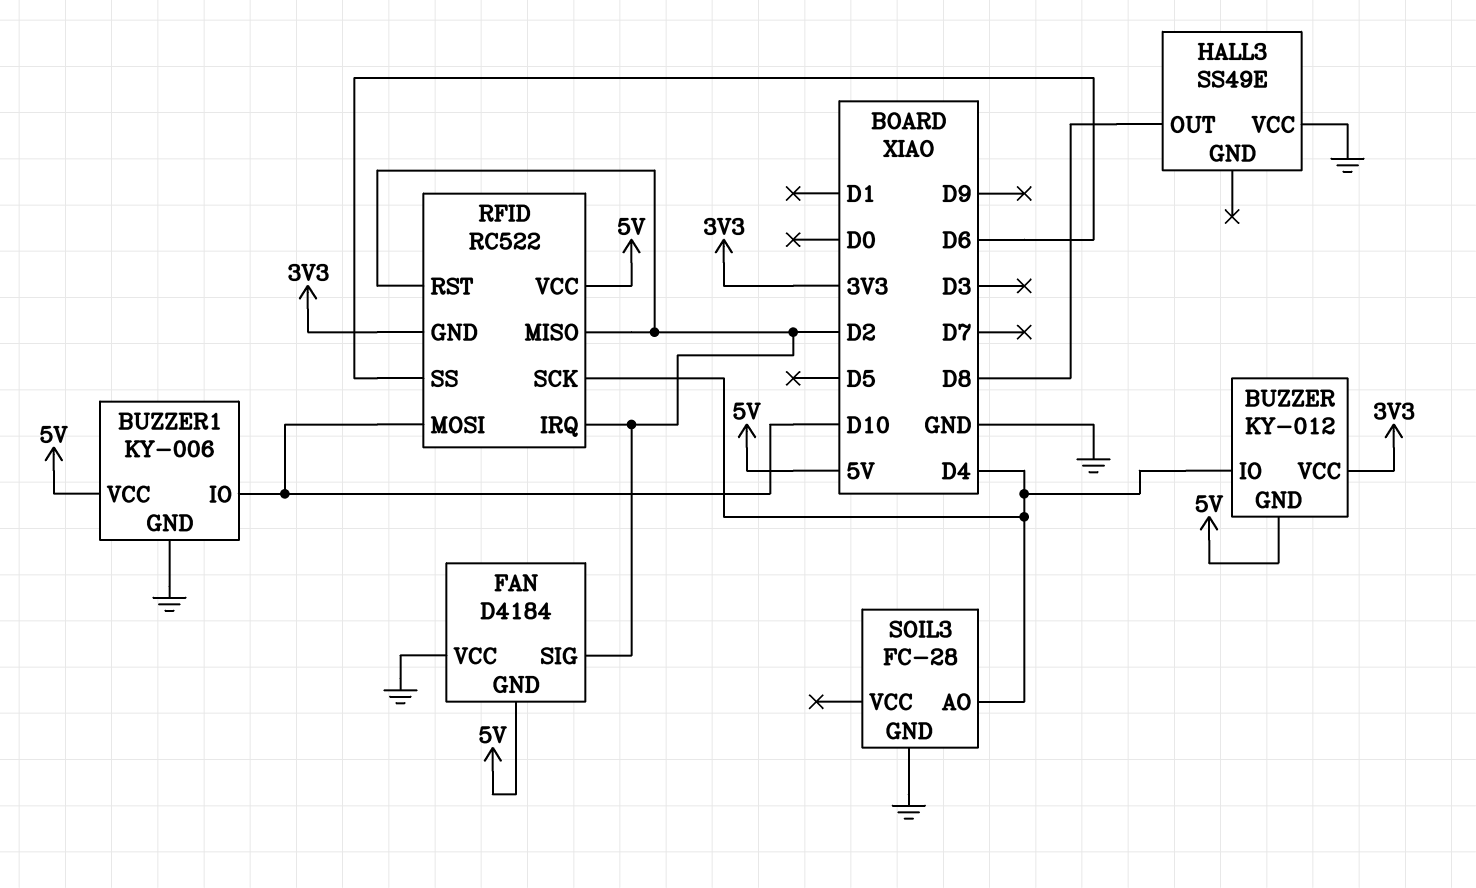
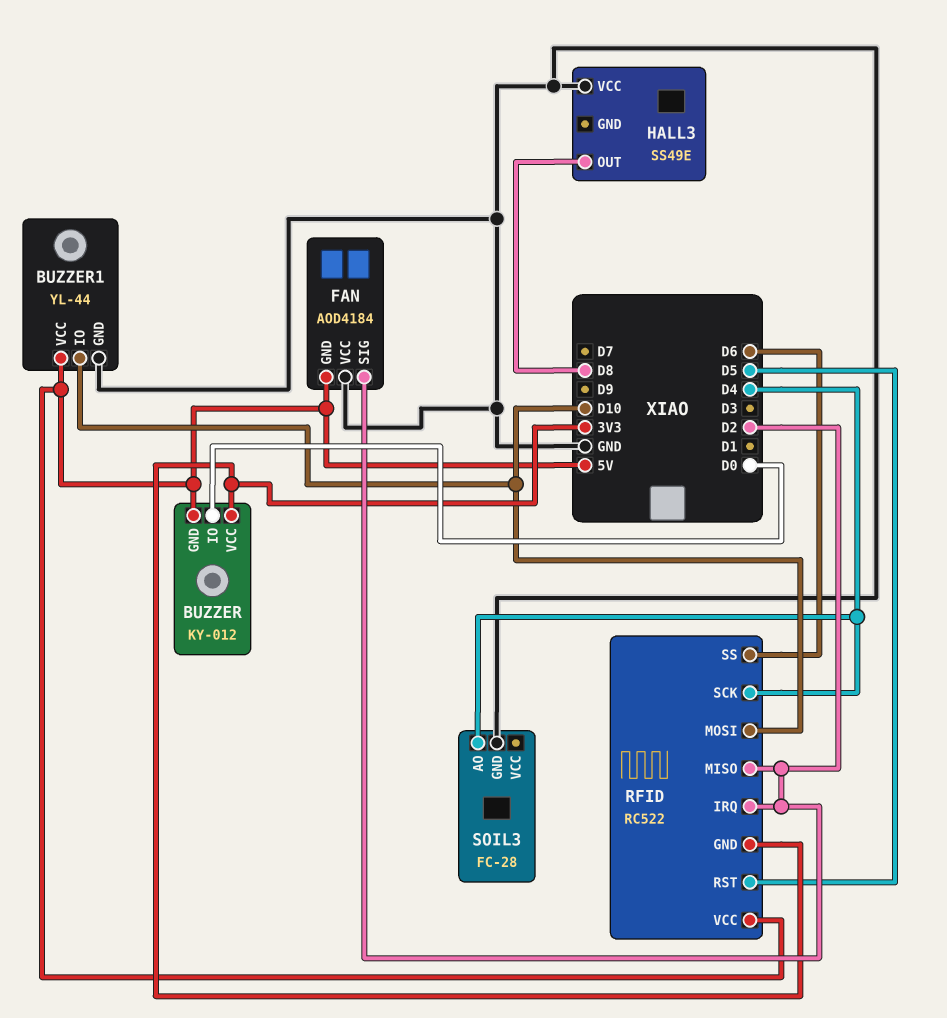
BUZZER pin IO: D4 -> D0
BUZZER1: KY-006 -> YL-44
FAN: D4184 -> AOD4184
RFID pin RST: D2 -> D5

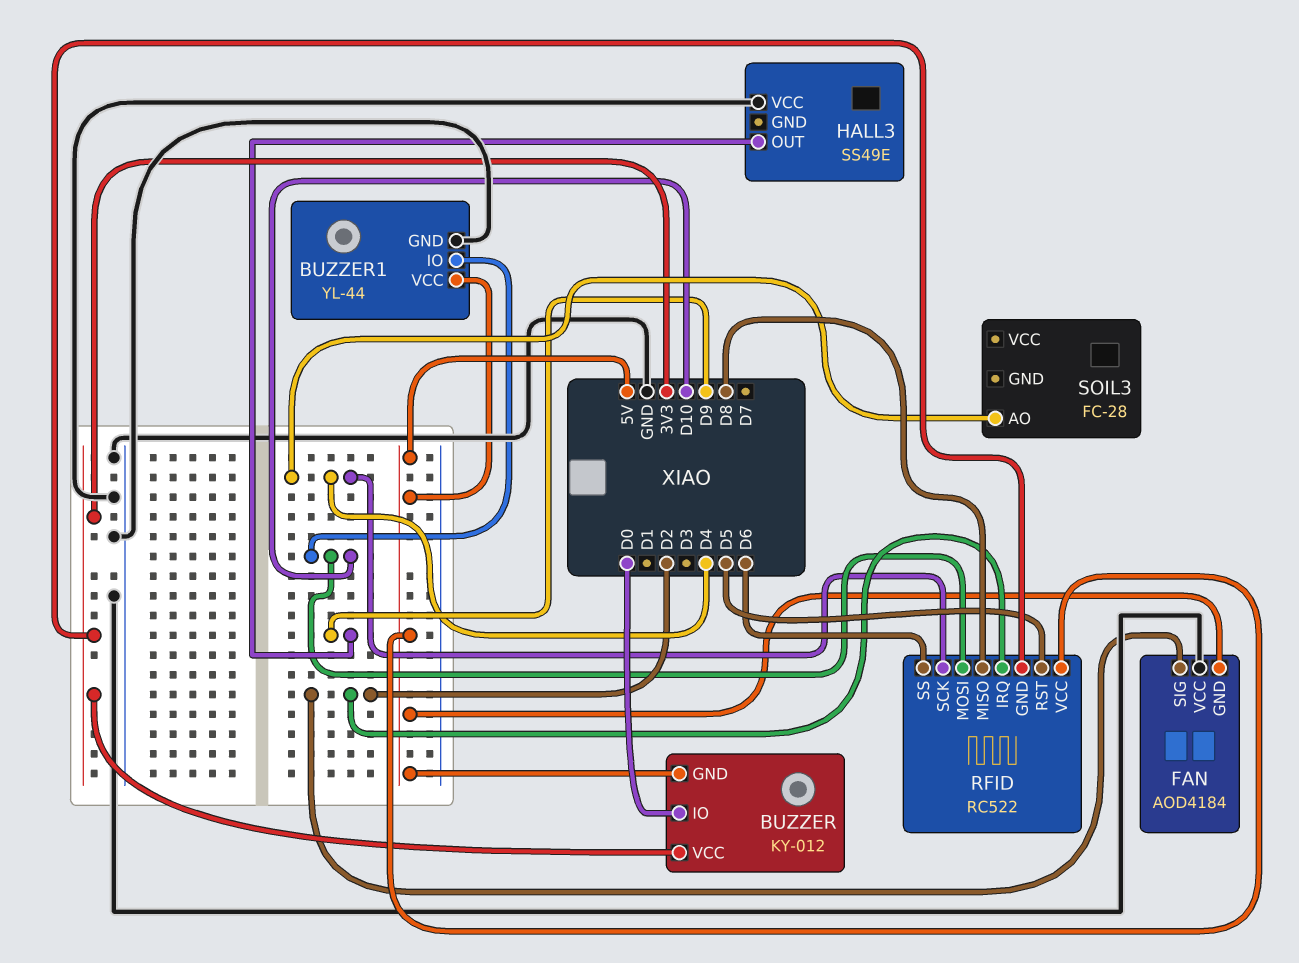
HALL3 pin OUT: D8 -> D9
RFID pin MISO: D2 -> D8
SOIL3 pin GND: GND -> none

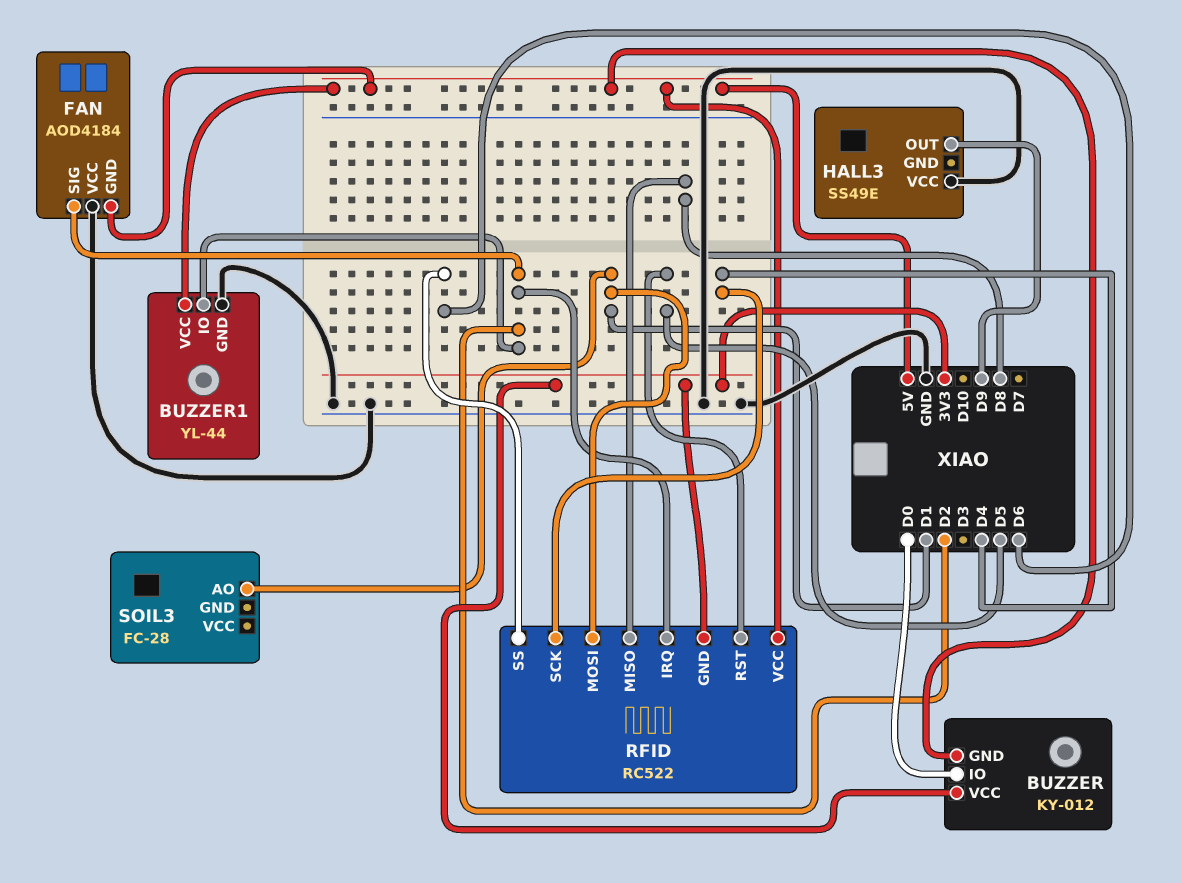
BUZZER1 pin IO: D10 -> D2
RFID pin MOSI: D10 -> D1
SOIL3 pin AO: D4 -> D1

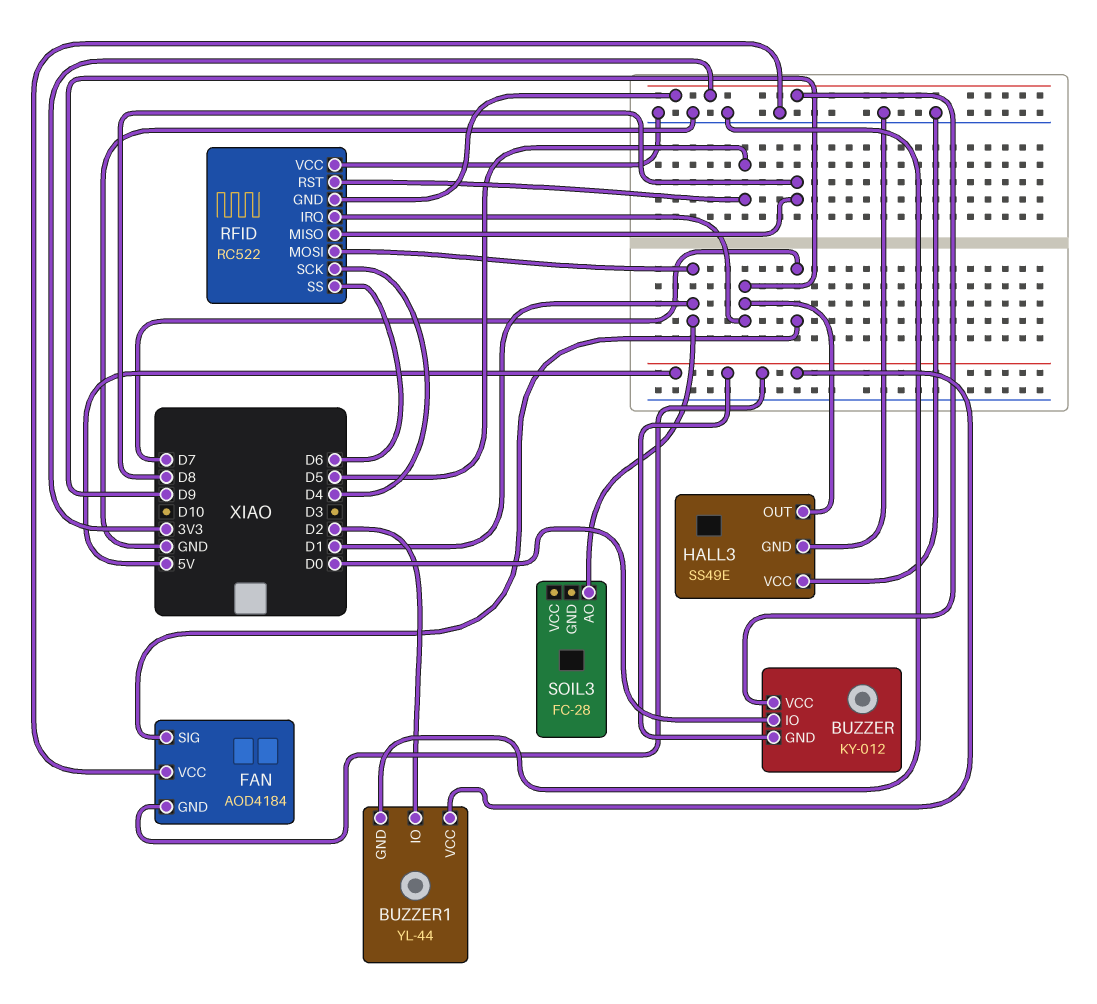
FAN pin SIG: D2 -> D7
HALL3 pin GND: none -> GND
RFID pin IRQ: D2 -> D9
RFID pin VCC: 5V -> GND

